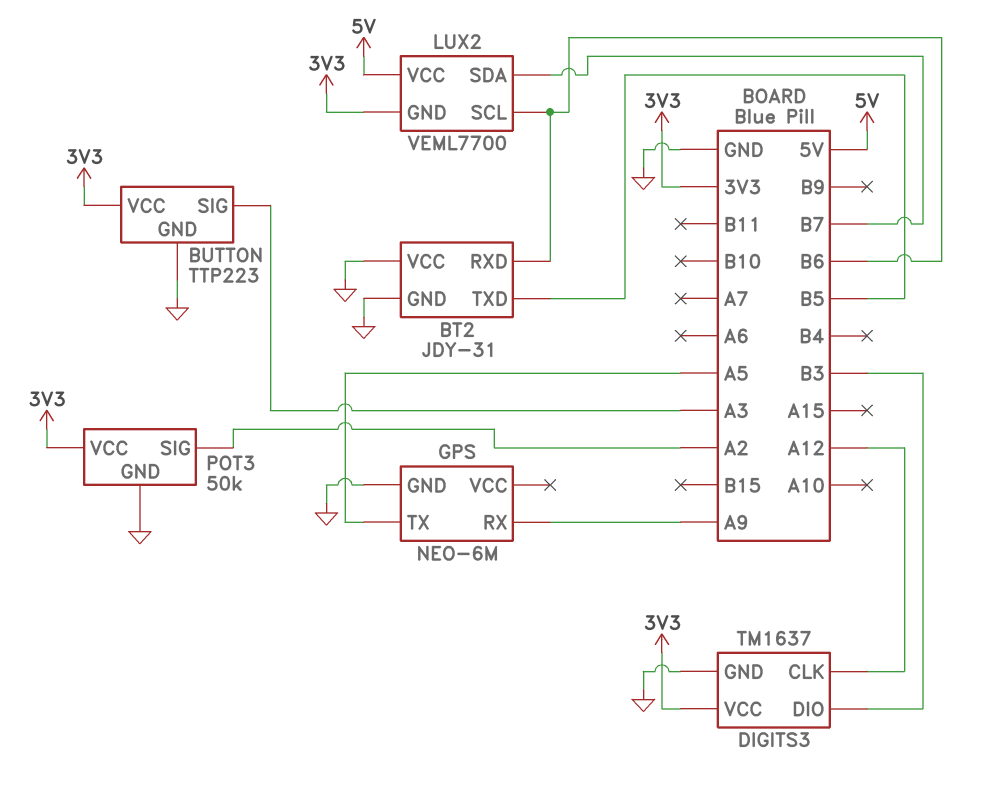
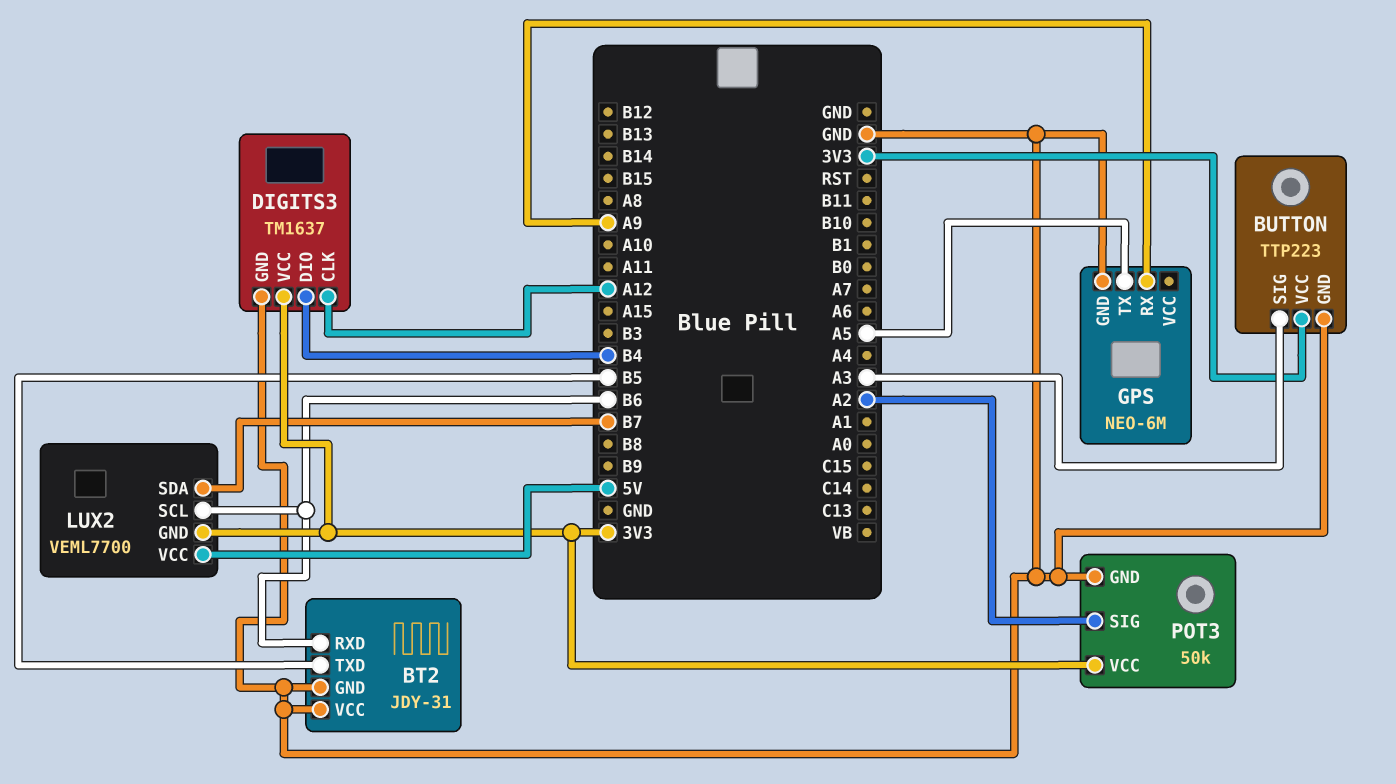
DIGITS3 pin DIO: B3 -> B4

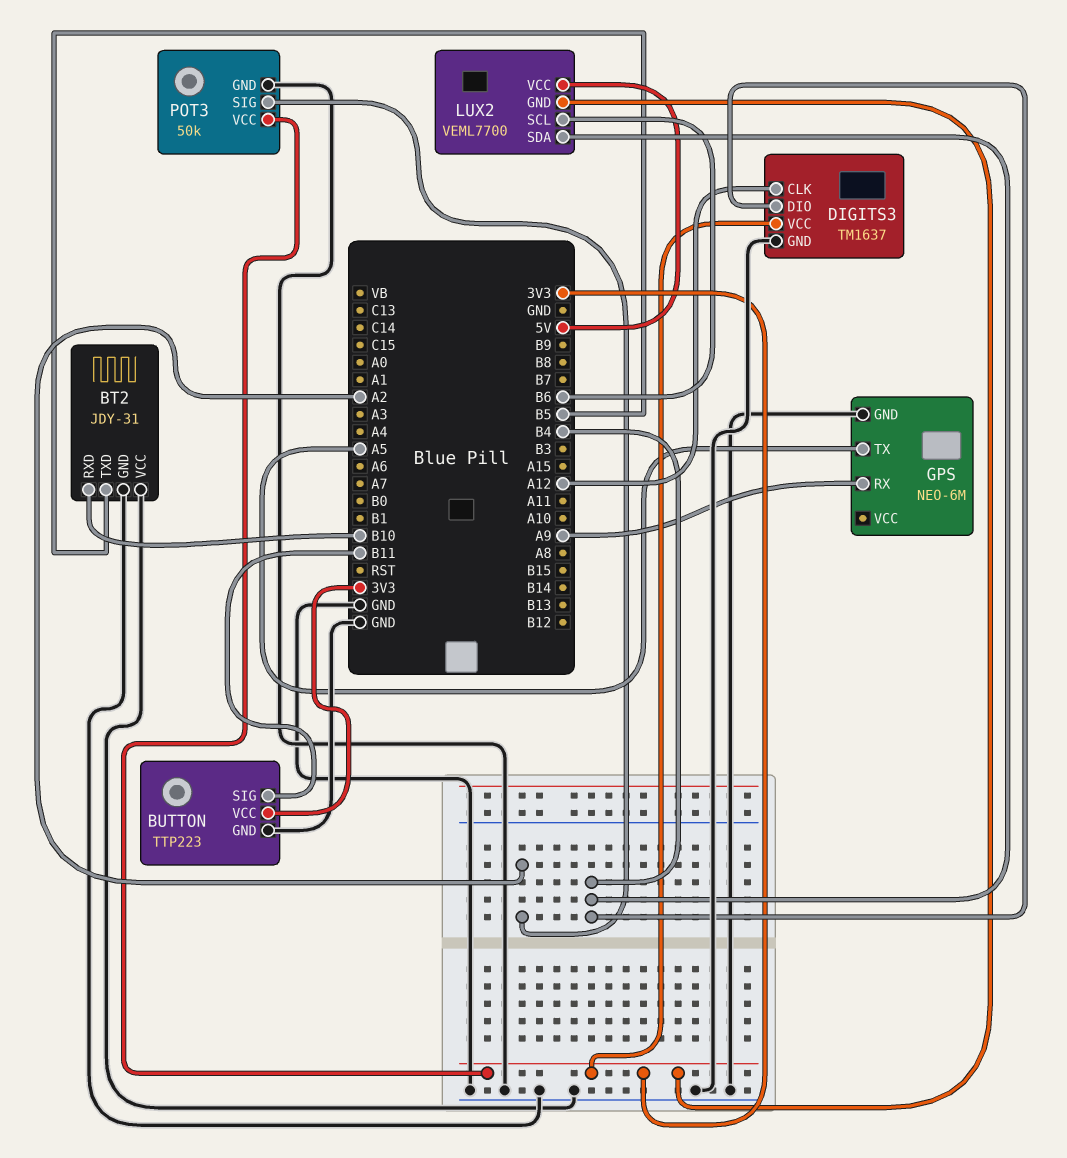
BT2 pin RXD: B6 -> B10
BUTTON pin SIG: A3 -> B11
LUX2 pin SDA: B7 -> B4

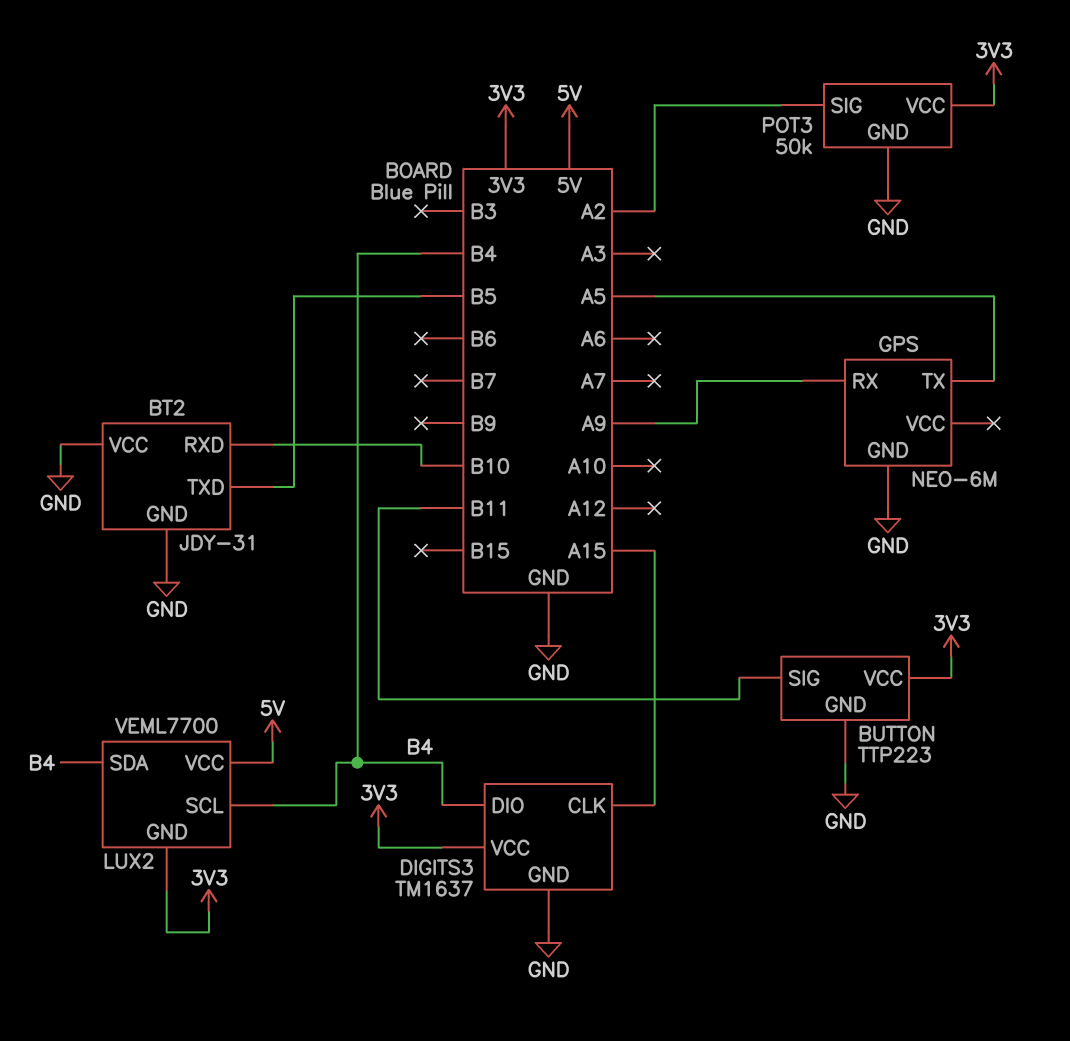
DIGITS3 pin CLK: A12 -> A15
LUX2 pin SCL: B6 -> B4

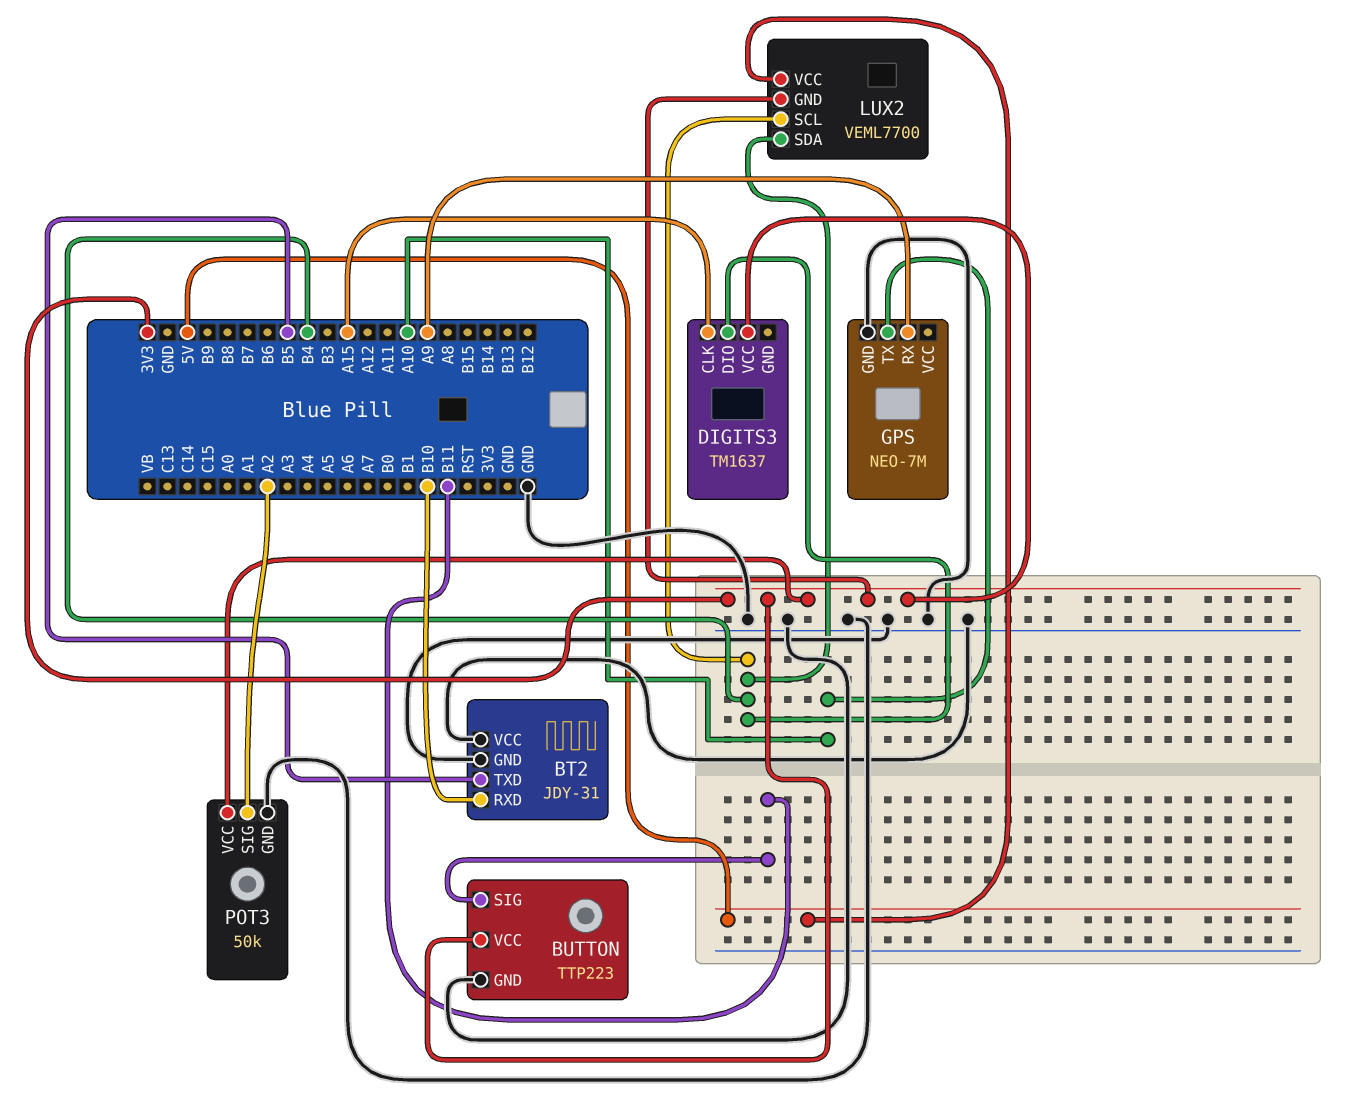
DIGITS3 pin GND: GND -> none
GPS: NEO-6M -> NEO-7M
GPS pin TX: A5 -> A10

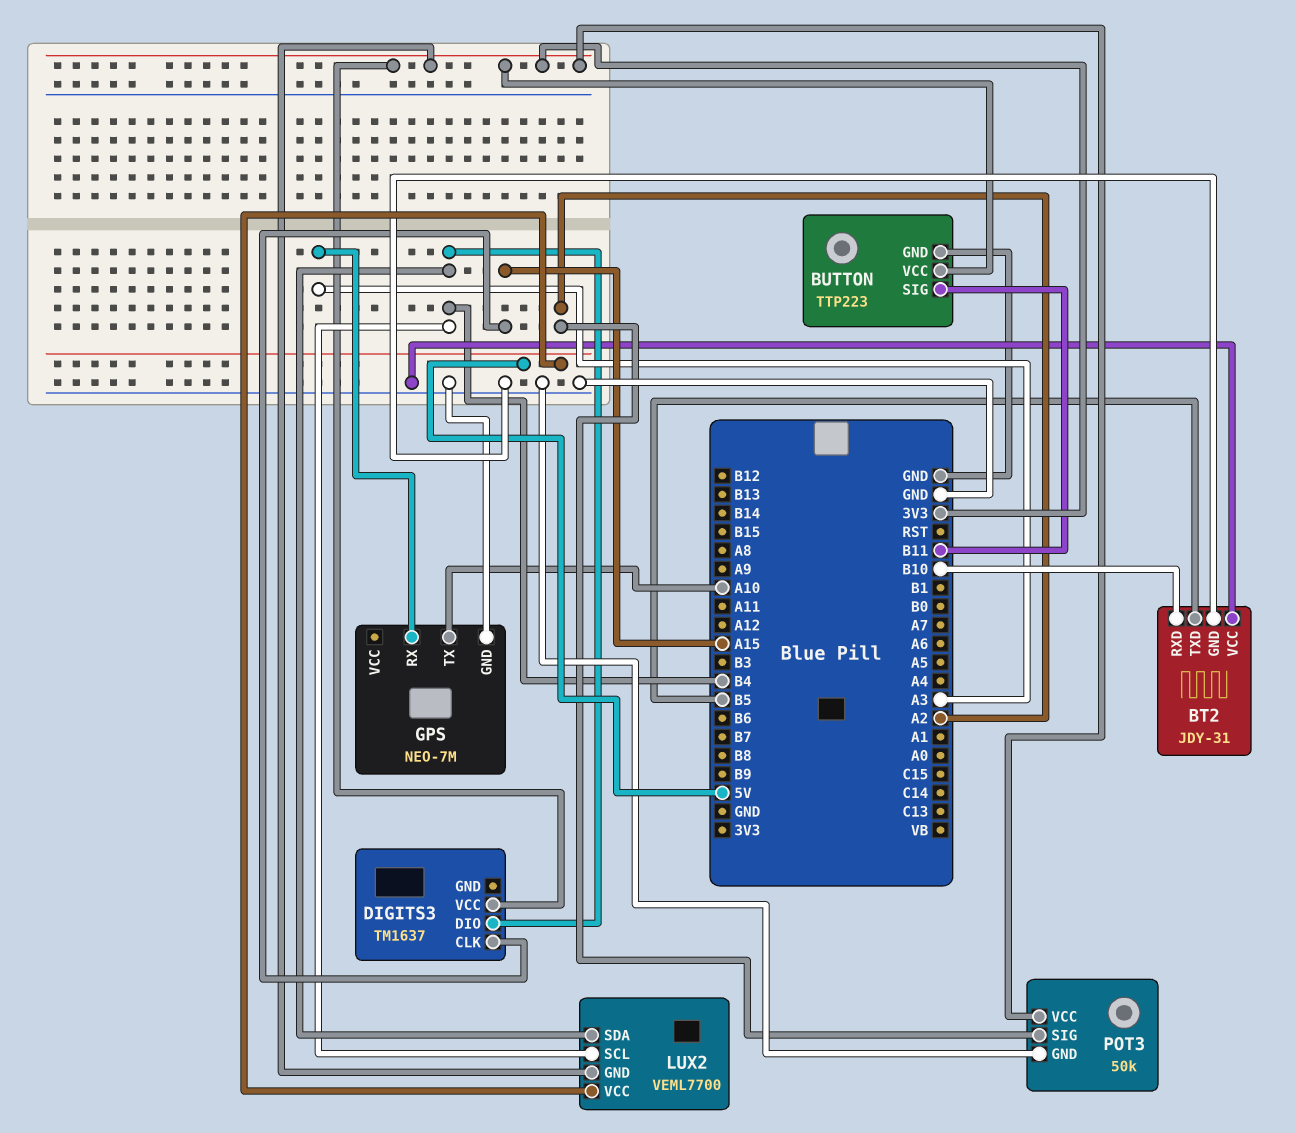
GPS pin RX: A9 -> A3

